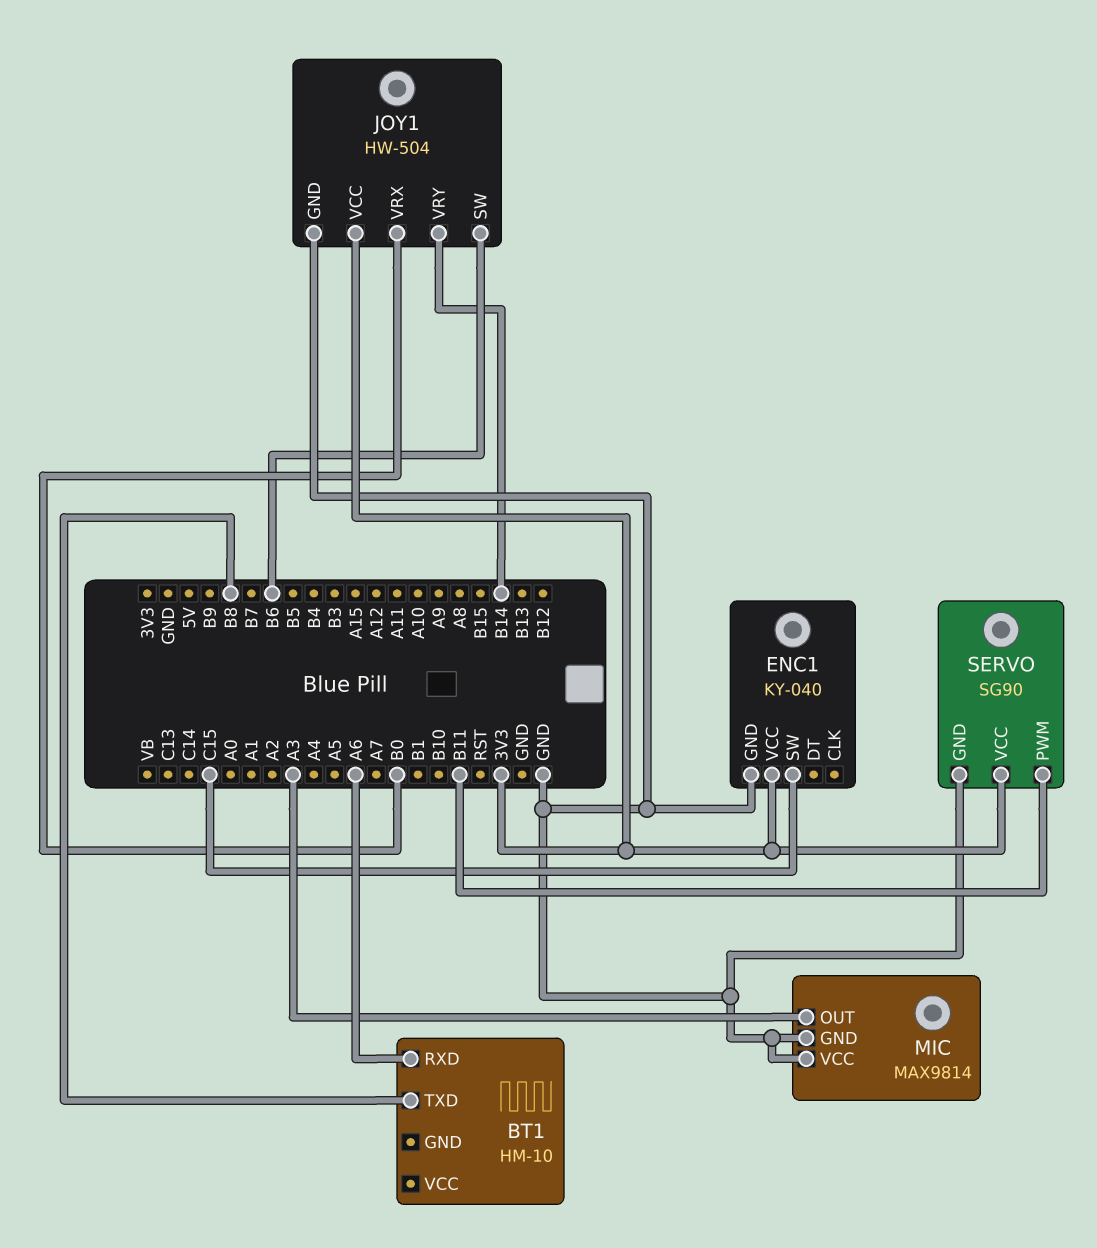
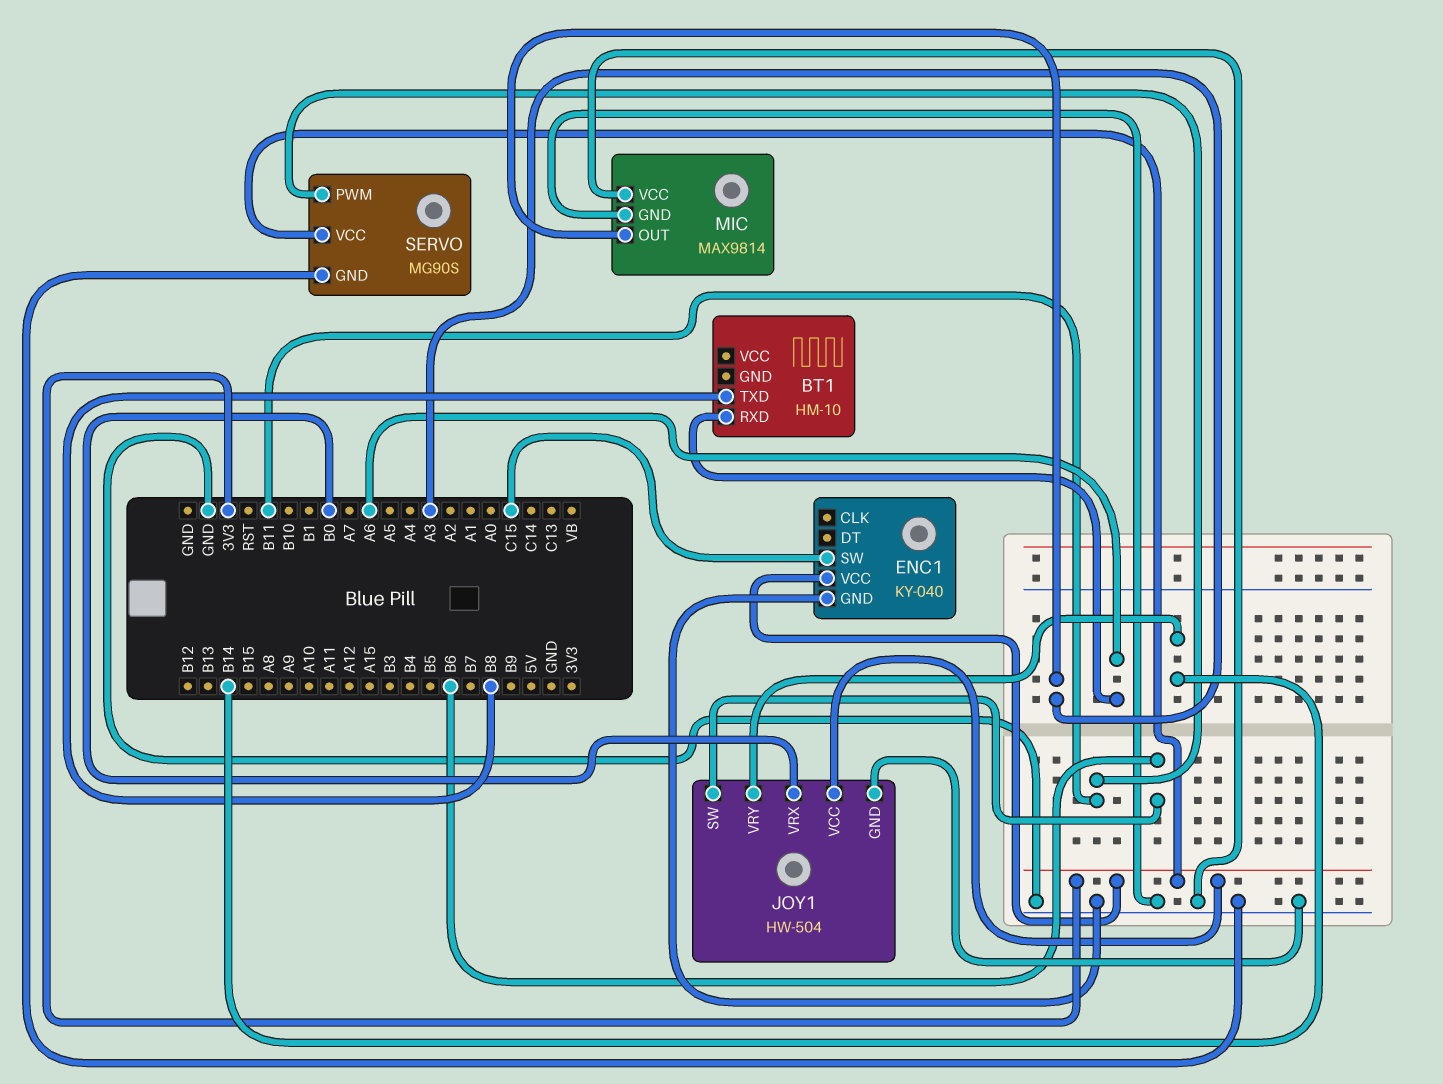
SERVO: SG90 -> MG90S

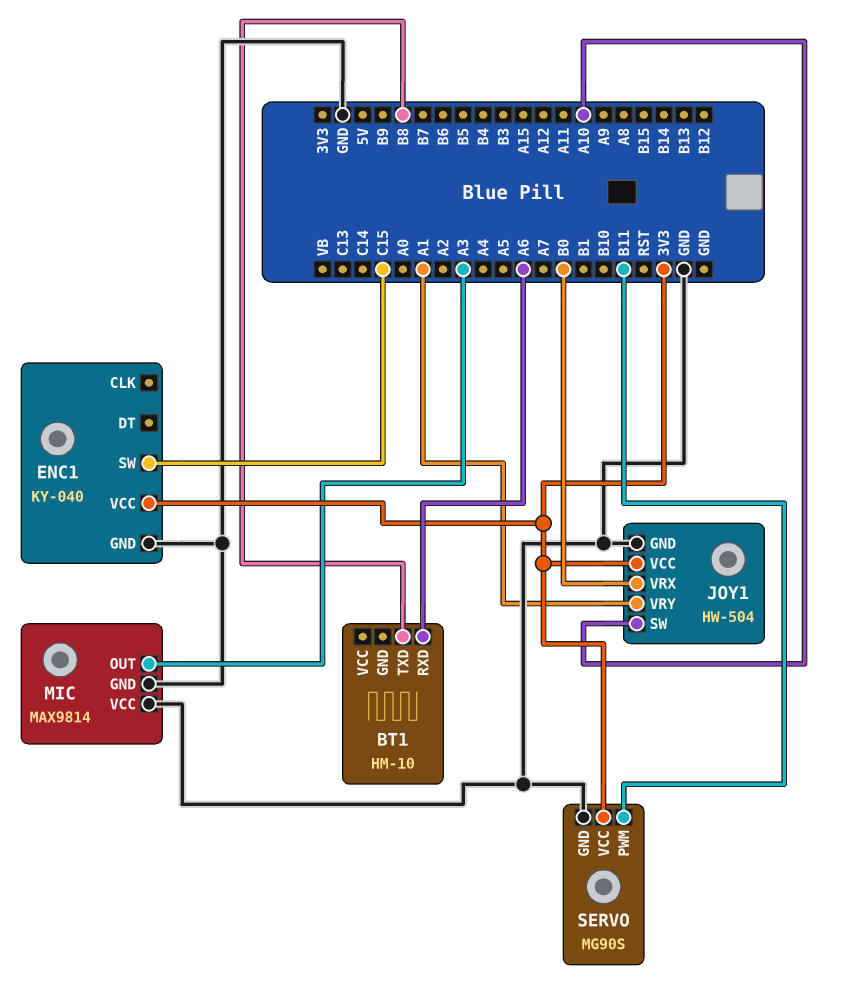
JOY1 pin SW: B6 -> A10
JOY1 pin VRY: B14 -> A1

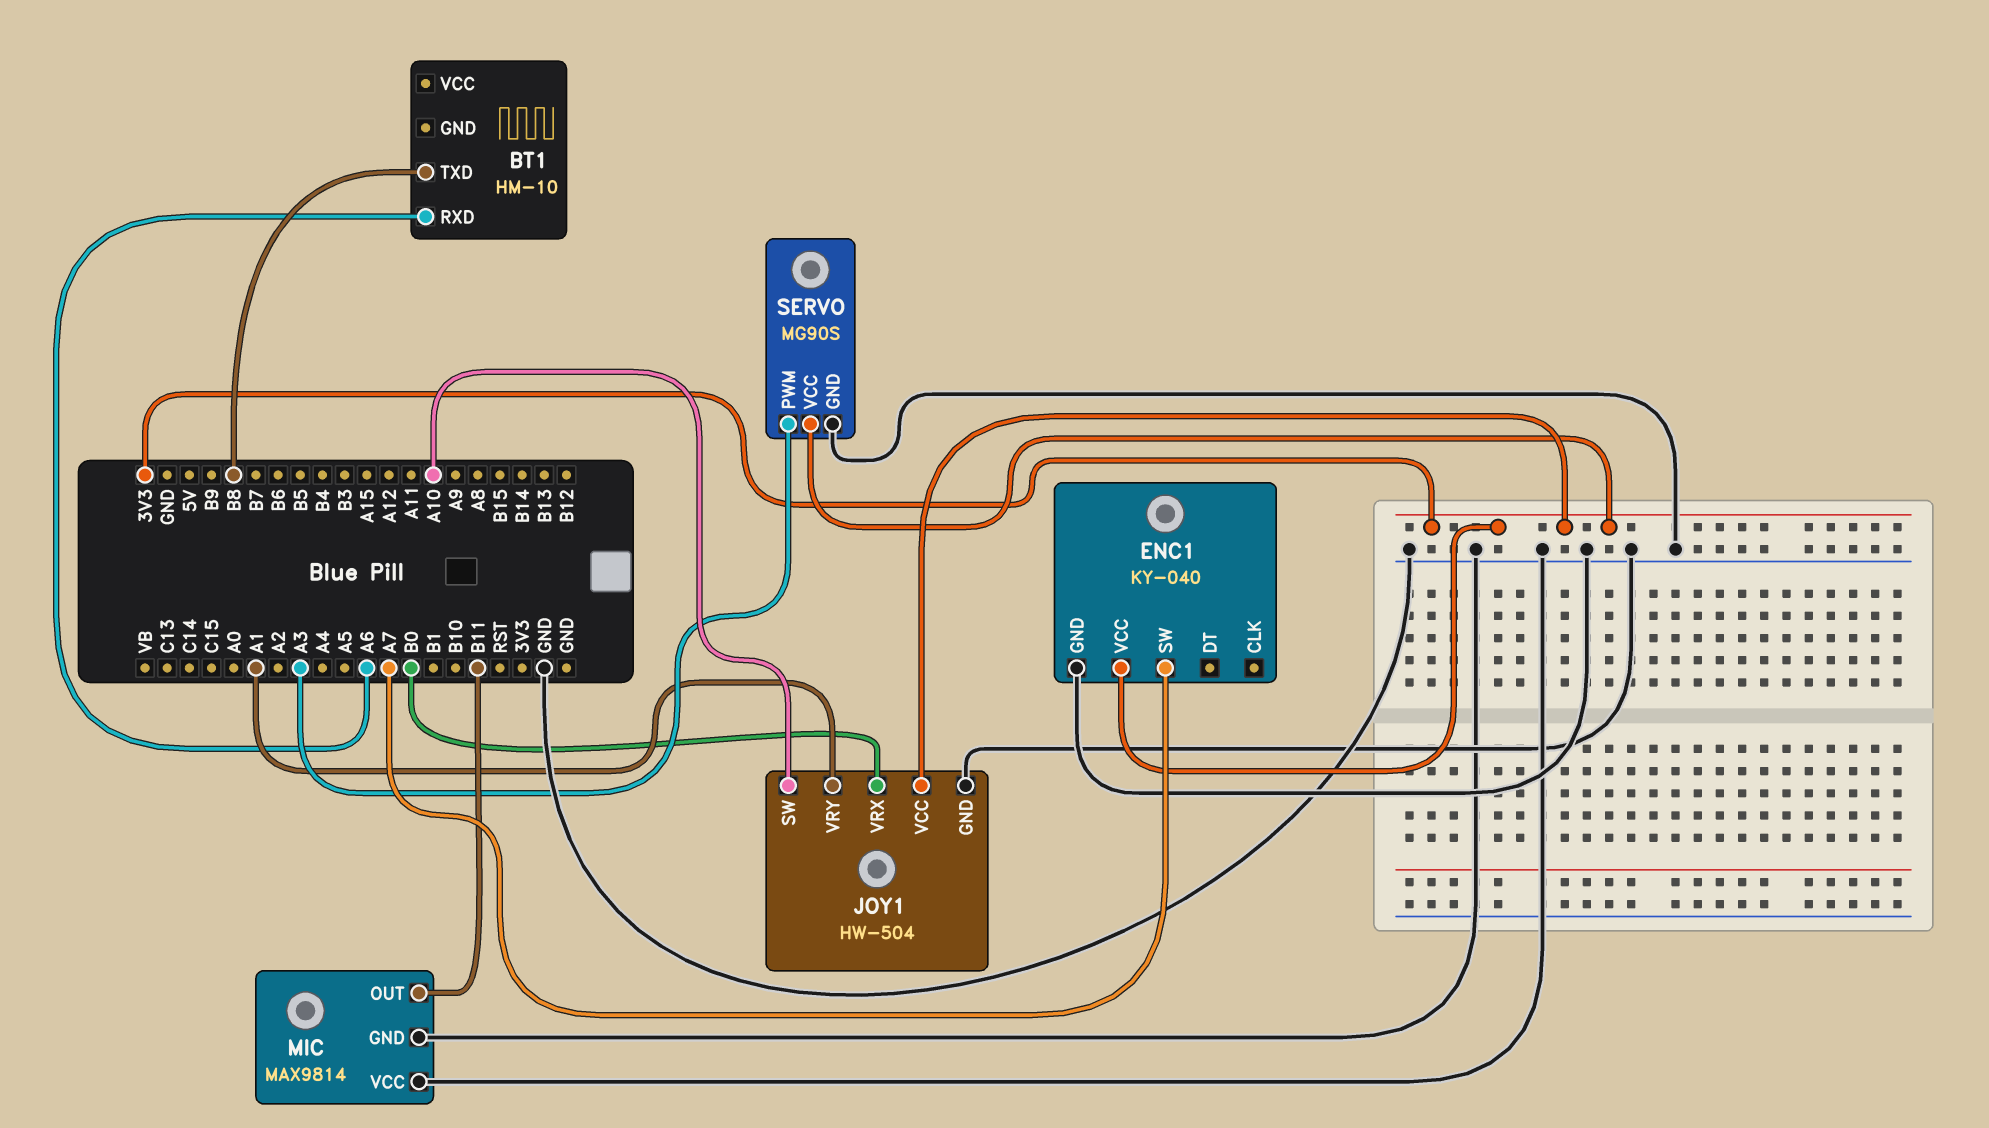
ENC1 pin SW: C15 -> A7
MIC pin OUT: A3 -> B11
SERVO pin PWM: B11 -> A3

